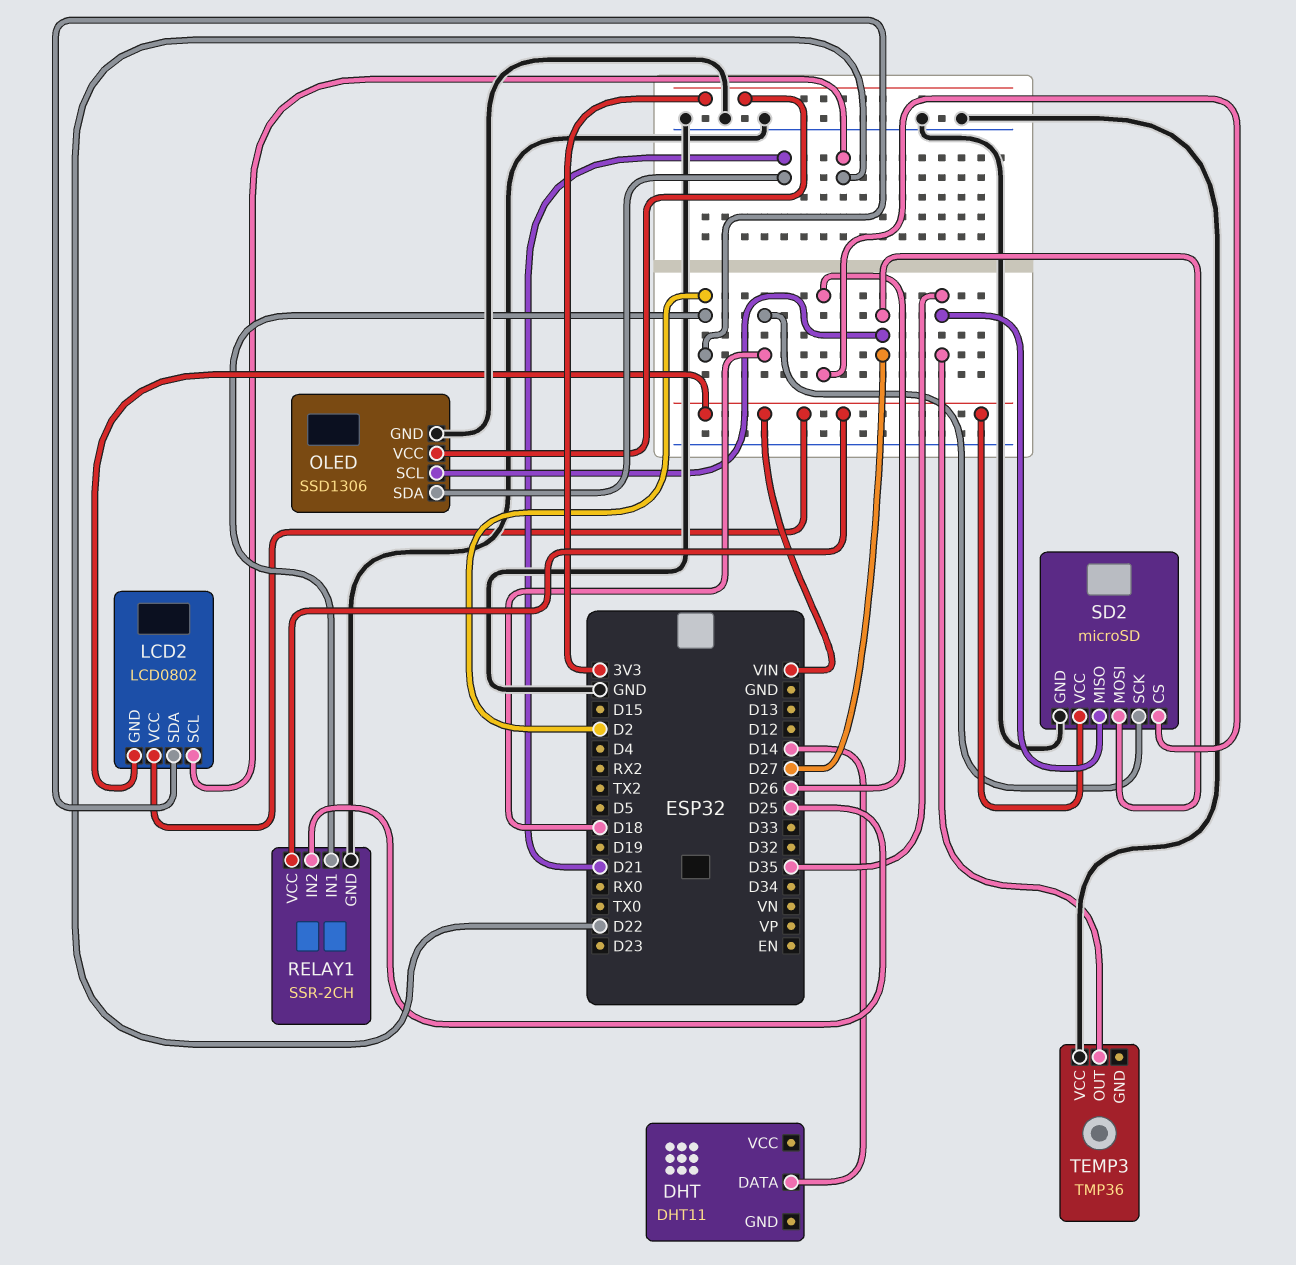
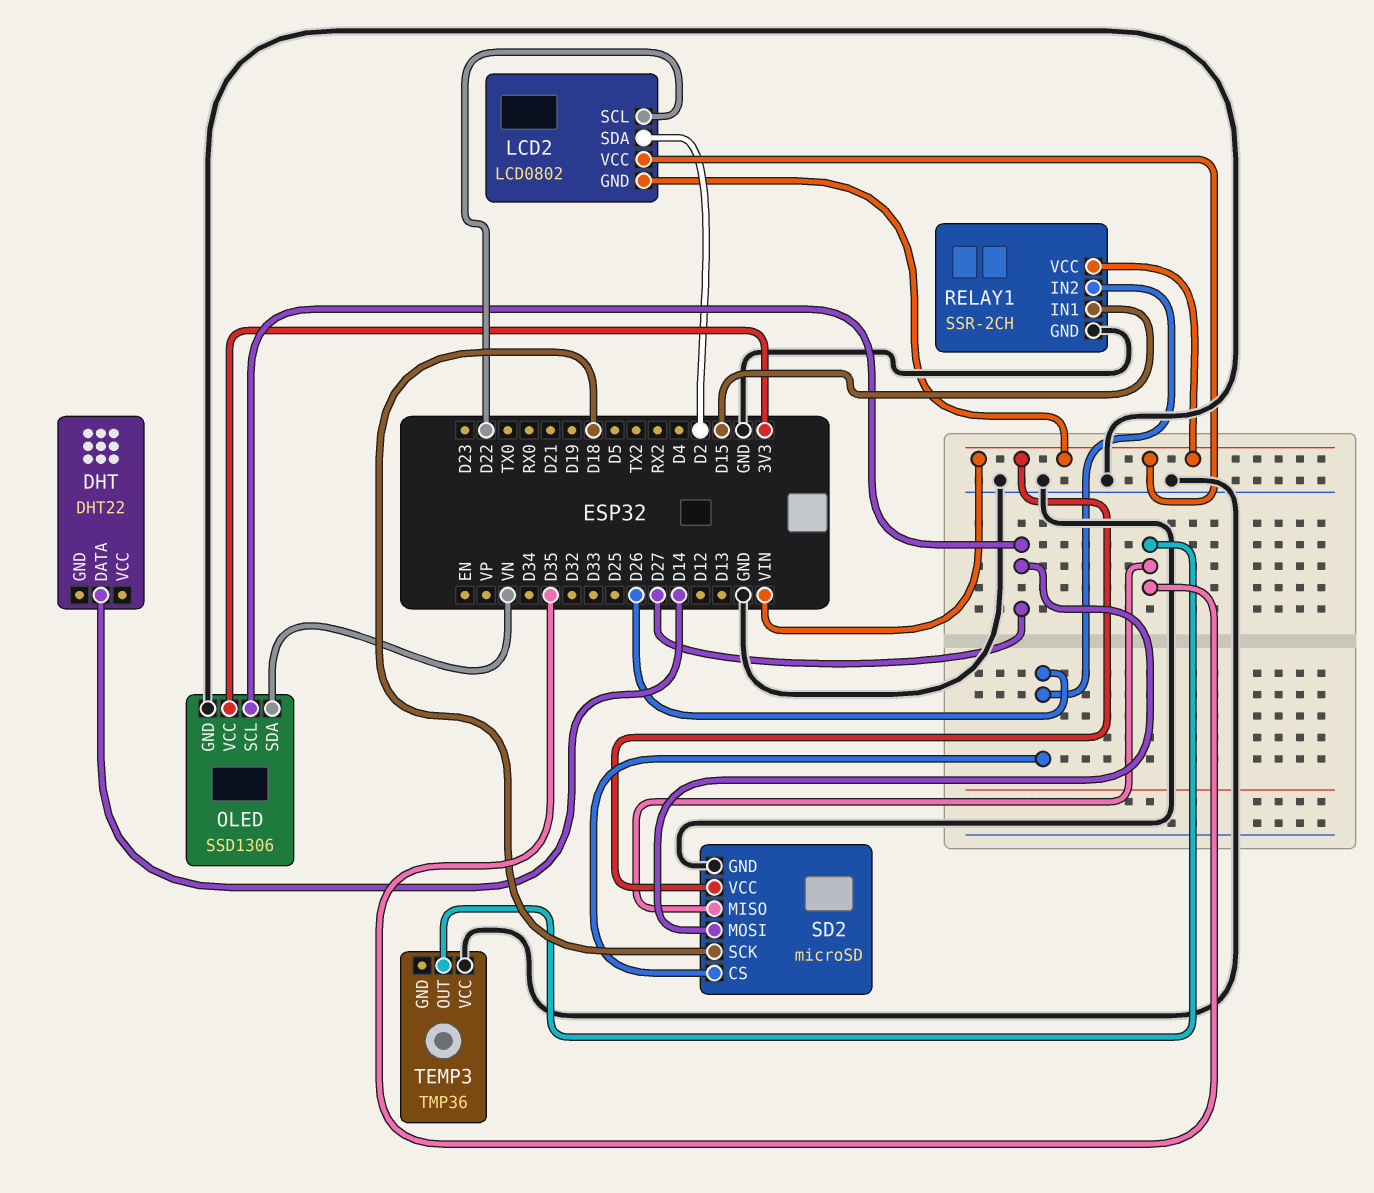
DHT: DHT11 -> DHT22
OLED pin SDA: D21 -> VN
RELAY1 pin IN1: D2 -> D15
RELAY1 pin IN2: D25 -> D26

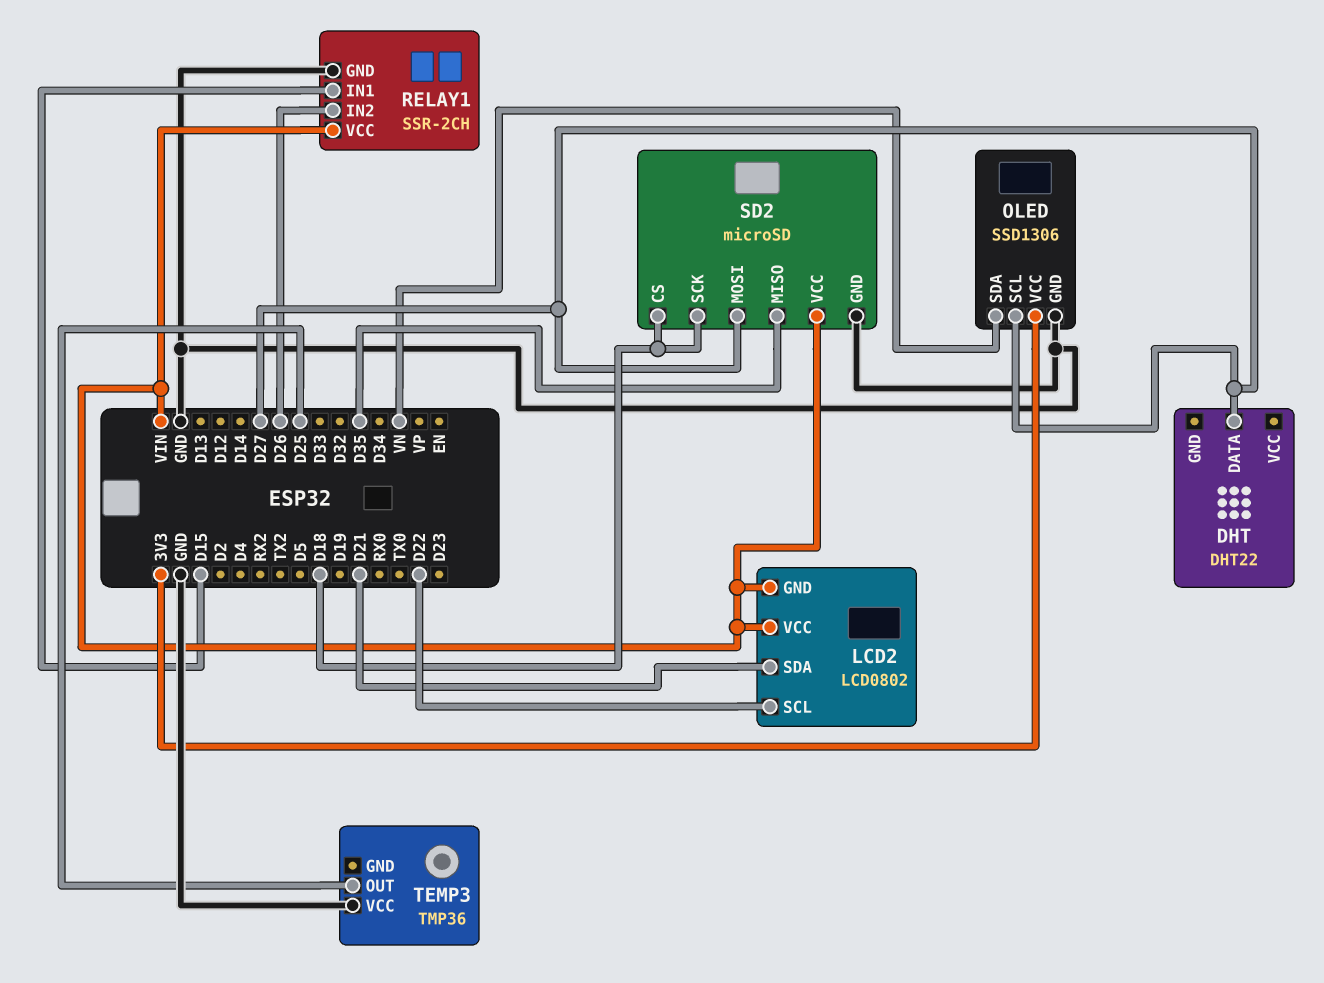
DHT pin DATA: D14 -> D27
LCD2 pin SDA: D2 -> D21
SD2 pin CS: D26 -> D18
TEMP3 pin OUT: D35 -> D25

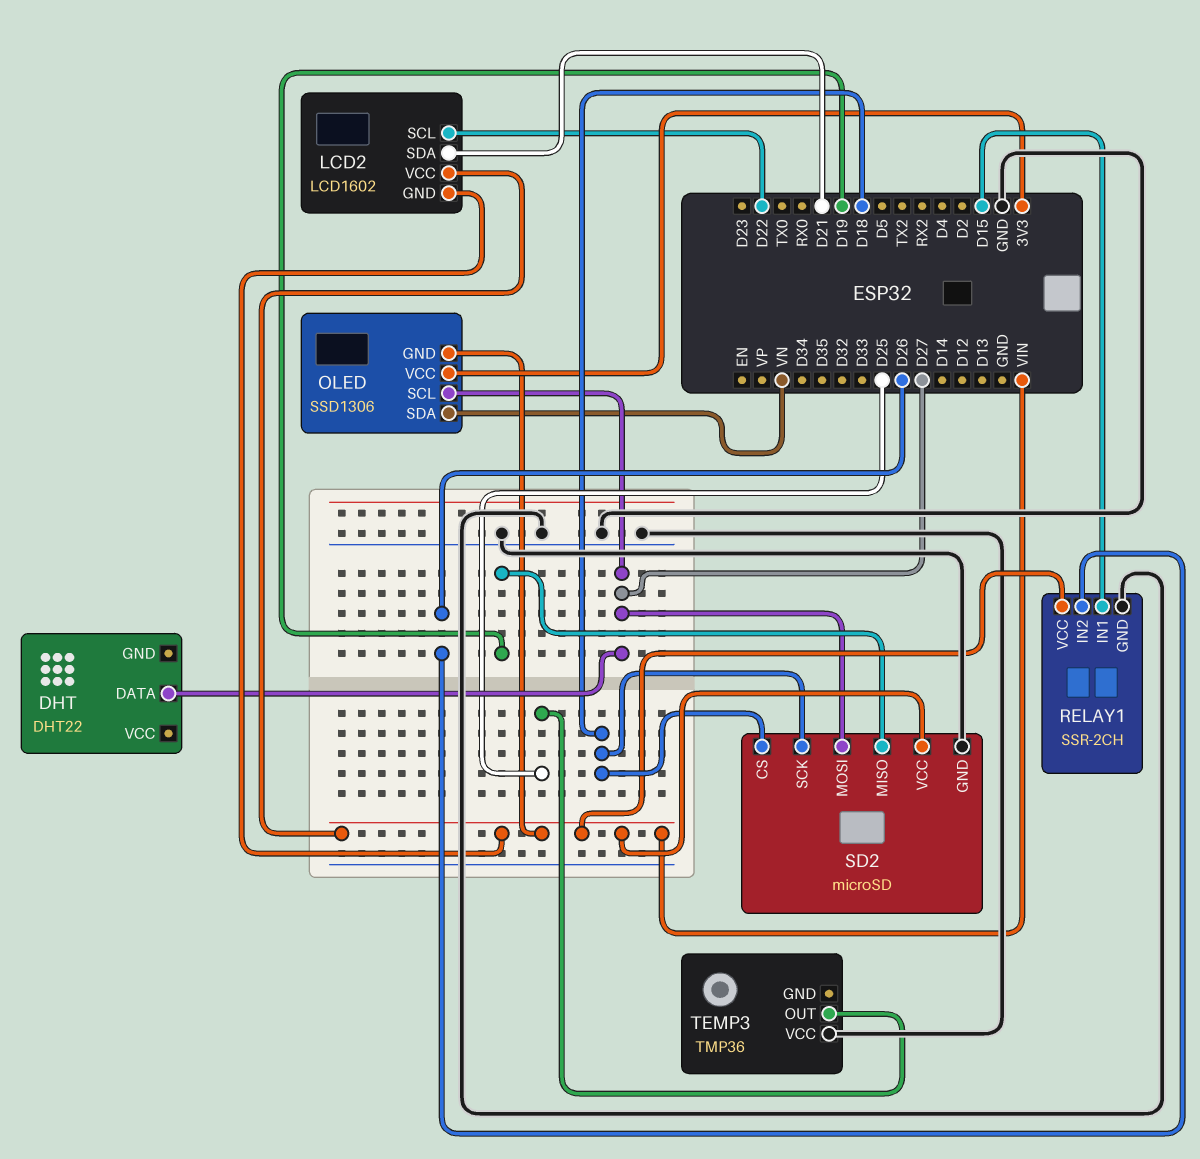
LCD2: LCD0802 -> LCD1602
OLED pin GND: GND -> VIN
SD2 pin MISO: D35 -> D19

